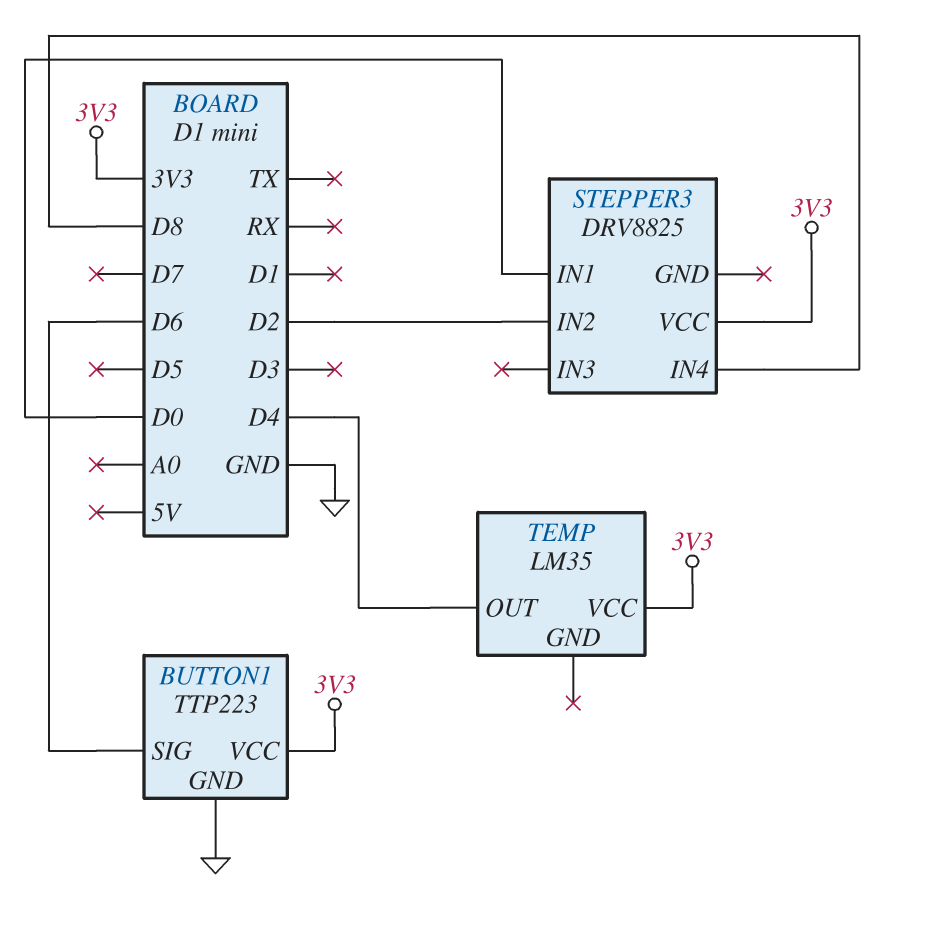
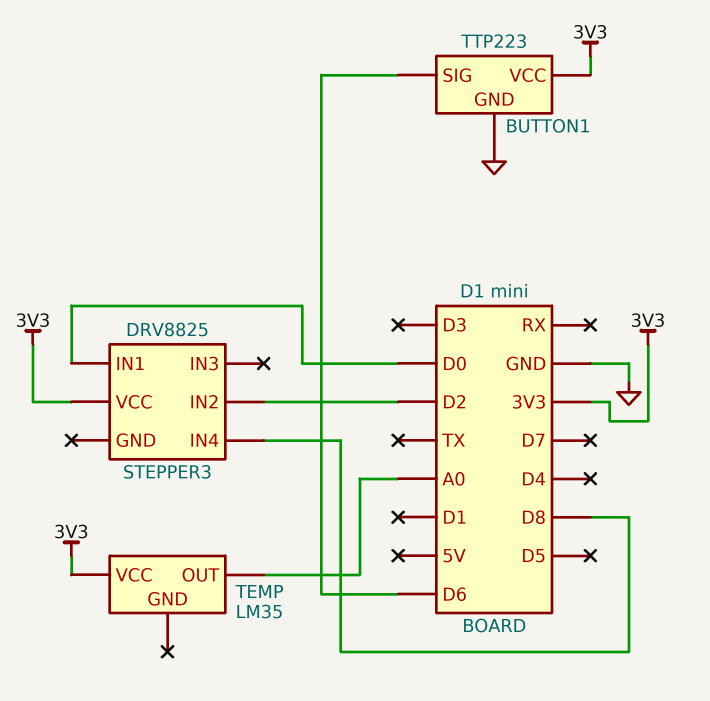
TEMP pin OUT: D4 -> A0

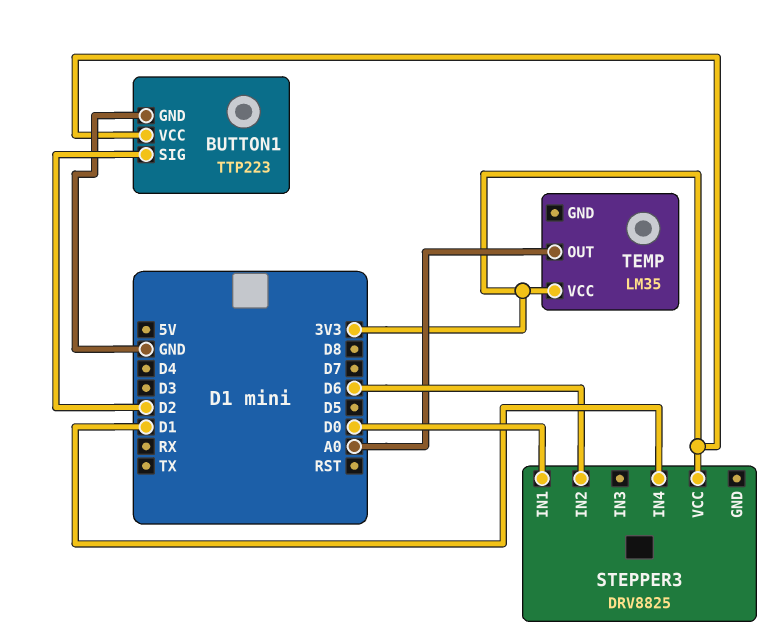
BUTTON1 pin SIG: D6 -> D2
STEPPER3 pin IN2: D2 -> D6
STEPPER3 pin IN4: D8 -> D1

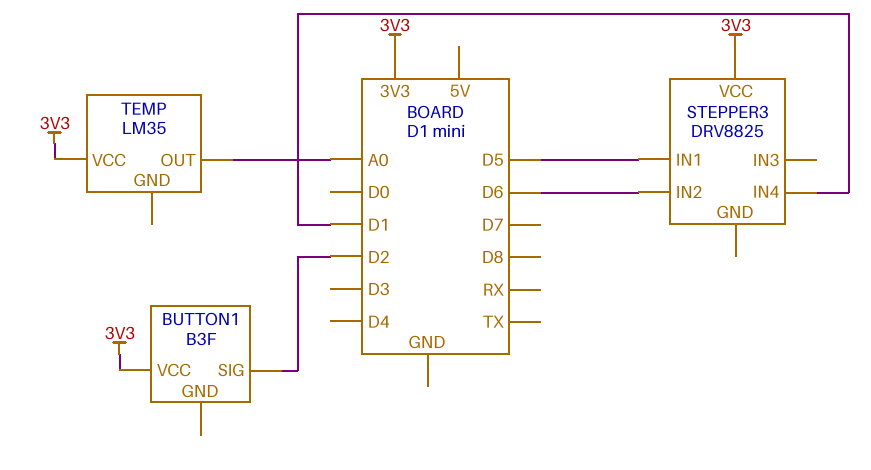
BUTTON1: TTP223 -> B3F
BUTTON1 pin GND: GND -> none
STEPPER3 pin IN1: D0 -> D5

